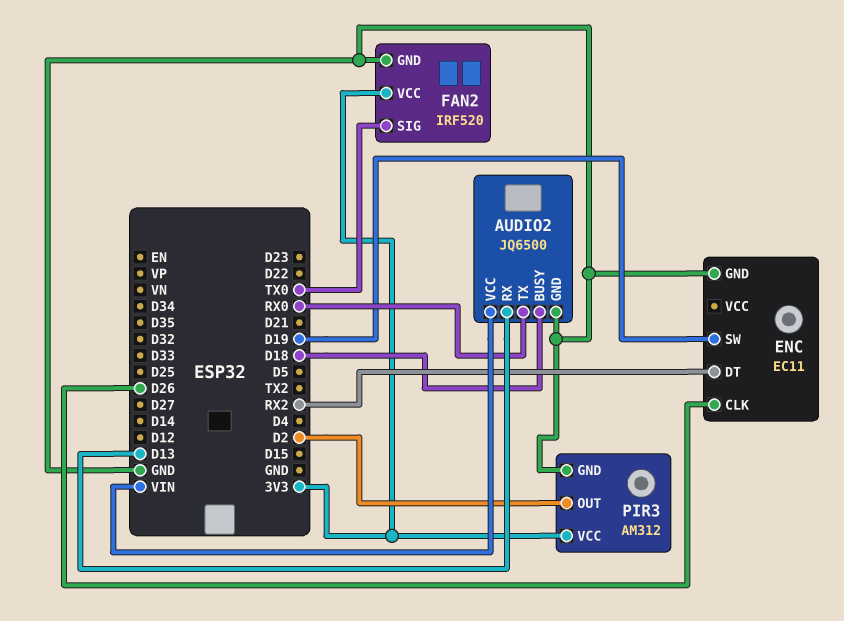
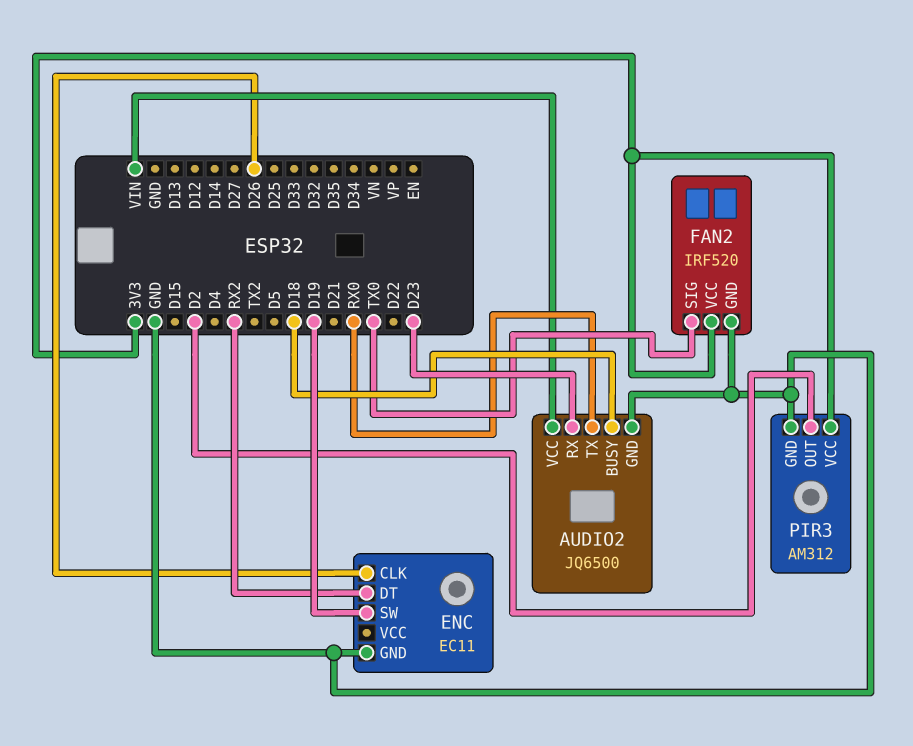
AUDIO2 pin RX: D13 -> D23

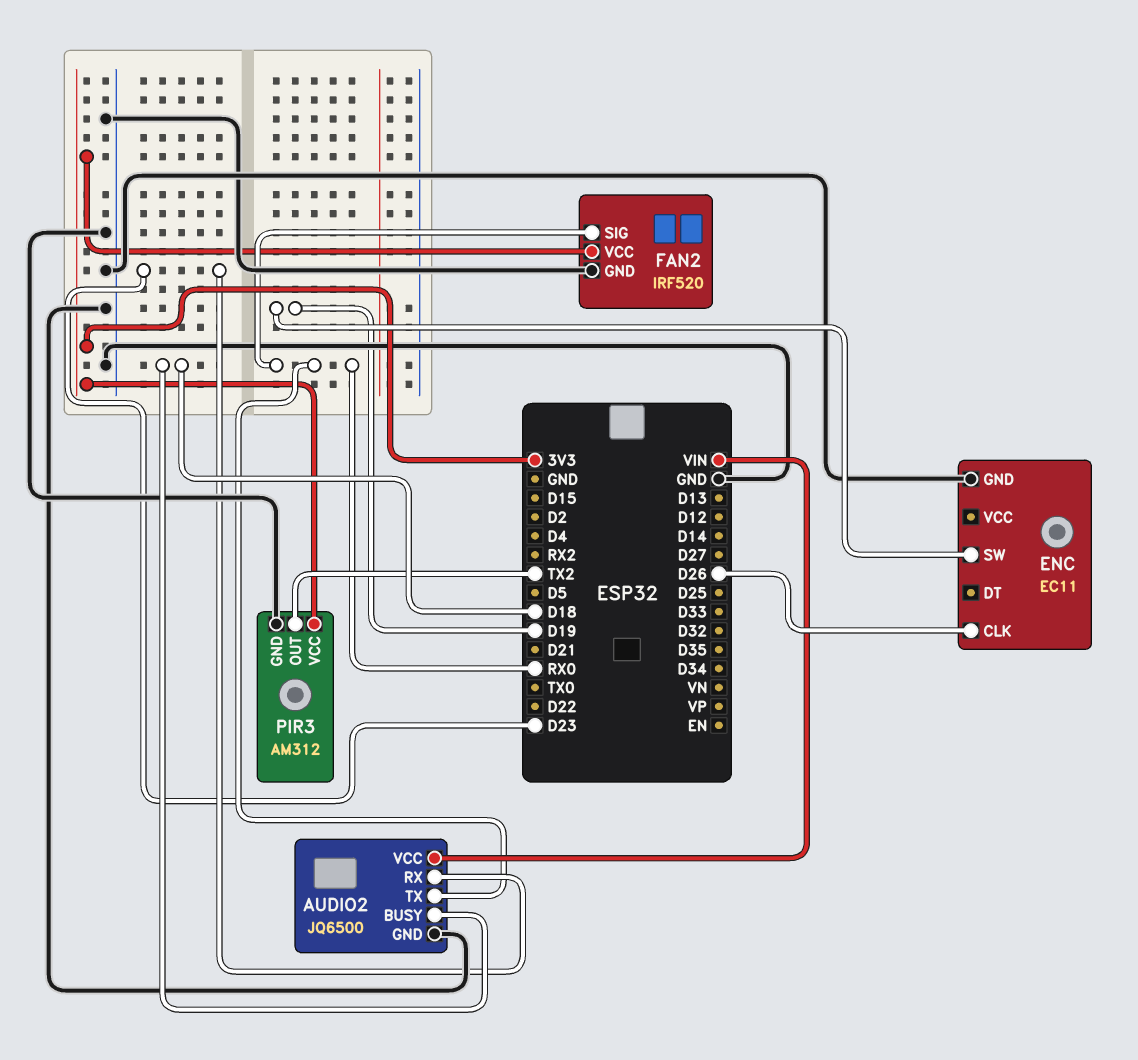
ENC pin DT: RX2 -> none
FAN2 pin SIG: TX0 -> RX0
PIR3 pin OUT: D2 -> TX2

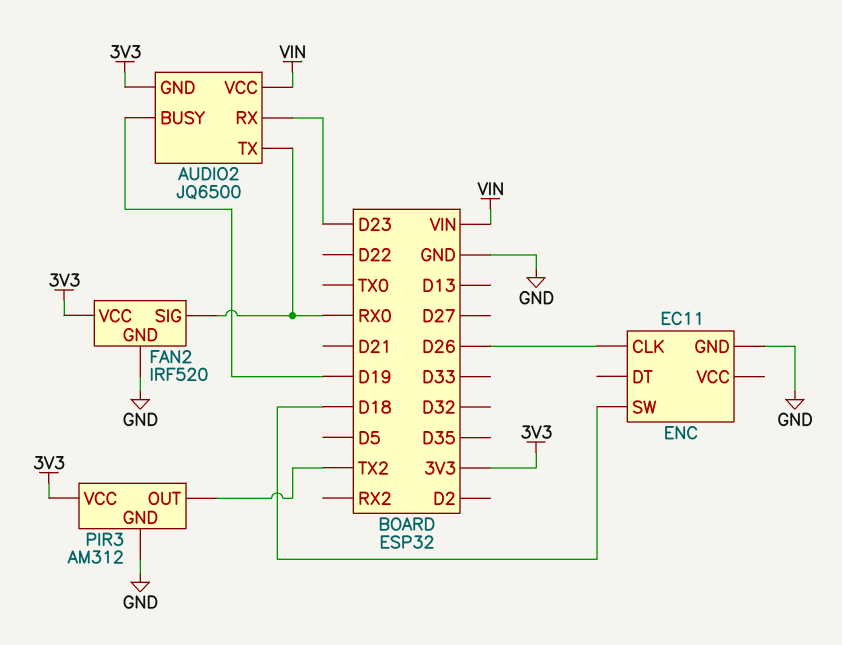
AUDIO2 pin BUSY: D18 -> D19
AUDIO2 pin GND: GND -> 3V3
ENC pin SW: D19 -> D18

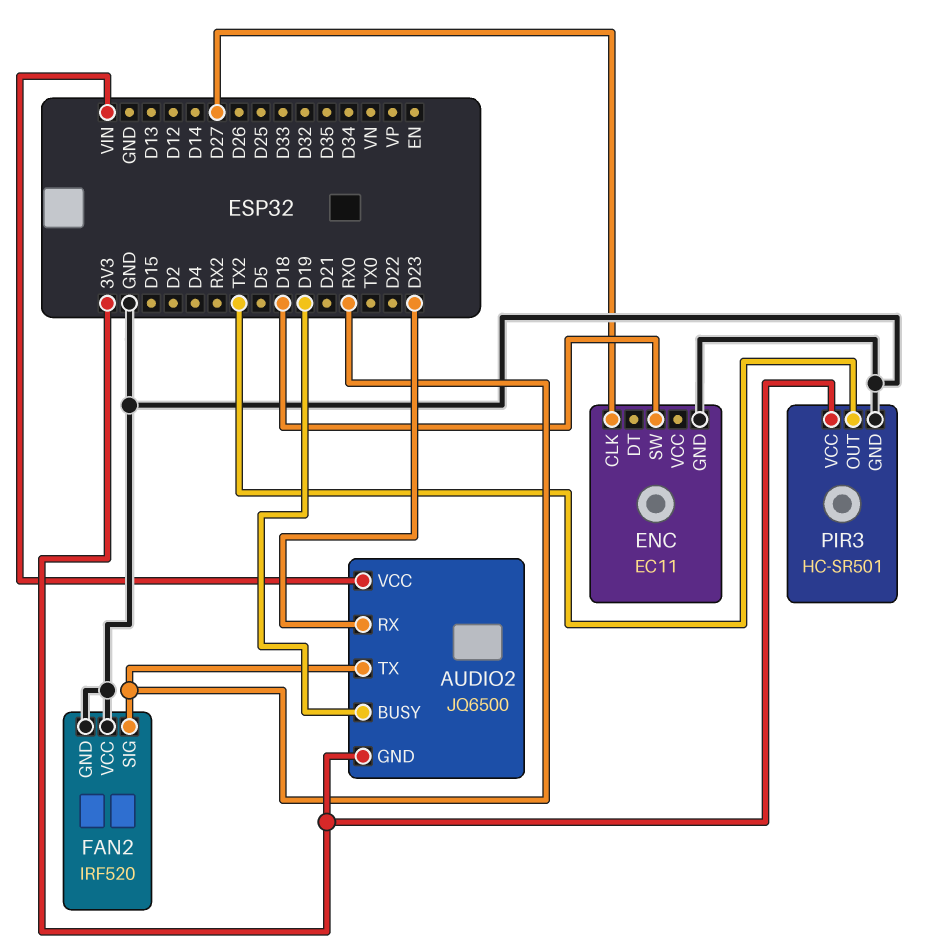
ENC pin CLK: D26 -> D27
FAN2 pin VCC: 3V3 -> GND
PIR3: AM312 -> HC-SR501

